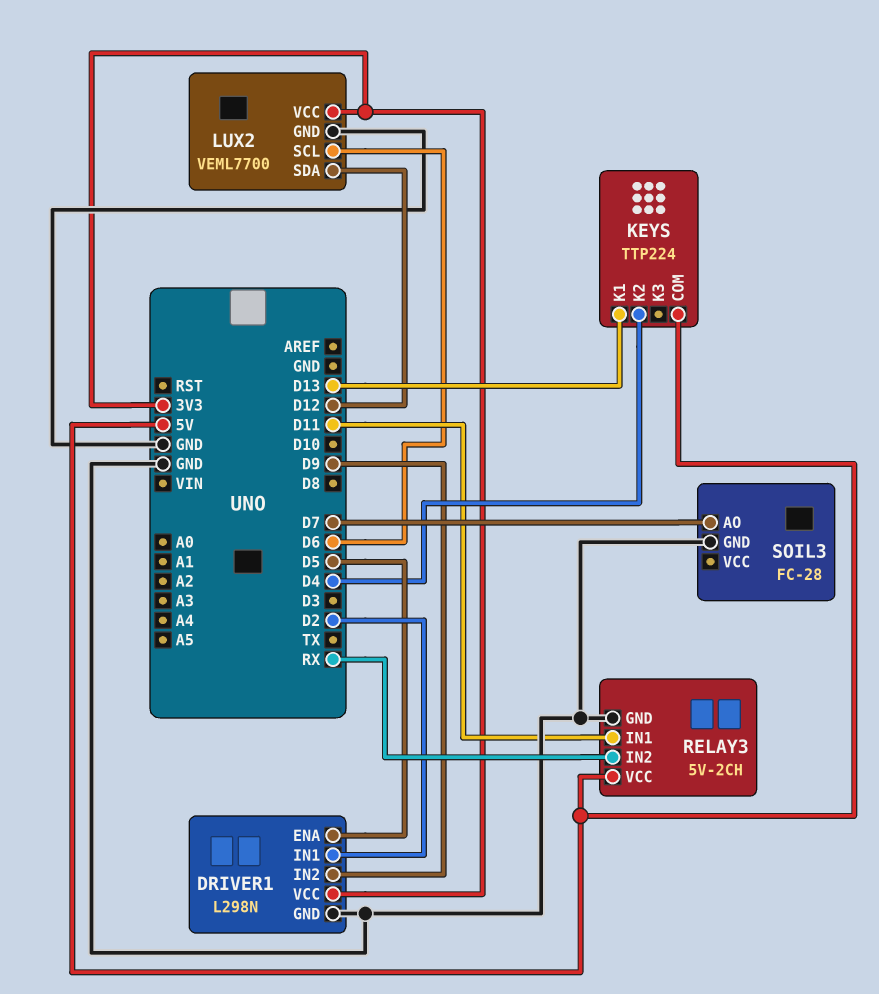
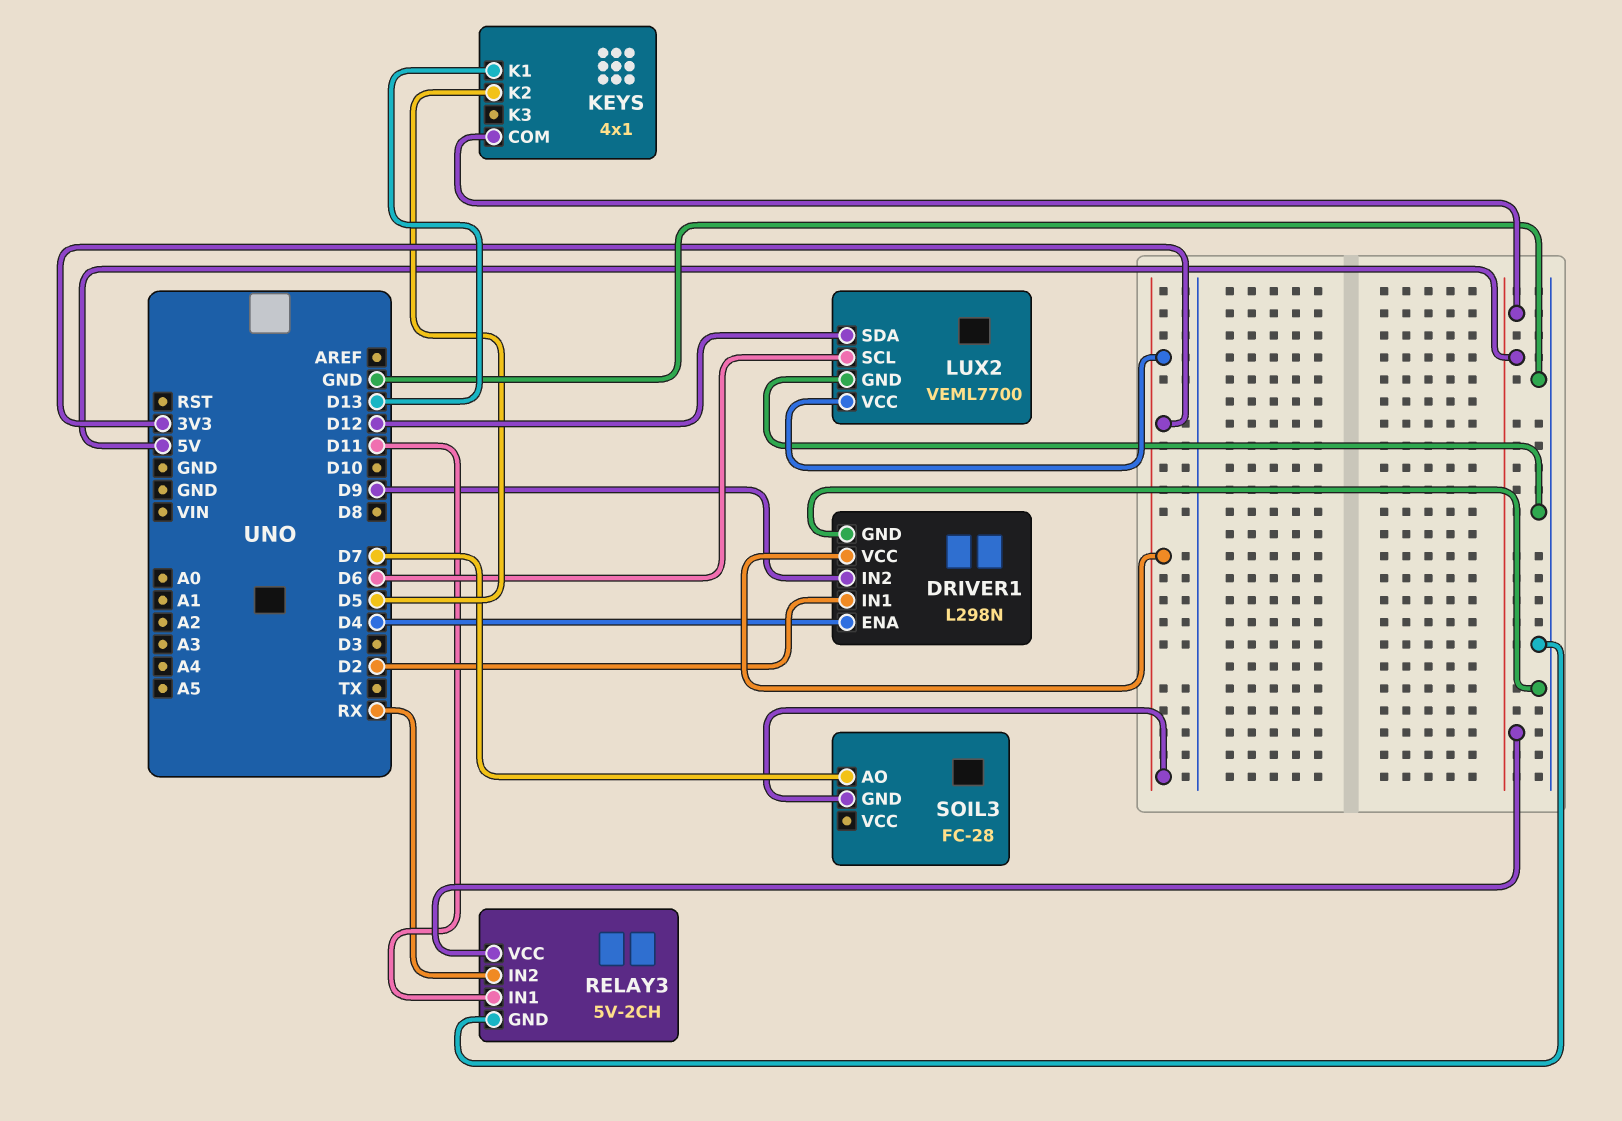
DRIVER1 pin ENA: D5 -> D4
KEYS: TTP224 -> 4x1
KEYS pin K2: D4 -> D5
SOIL3 pin GND: GND -> 3V3

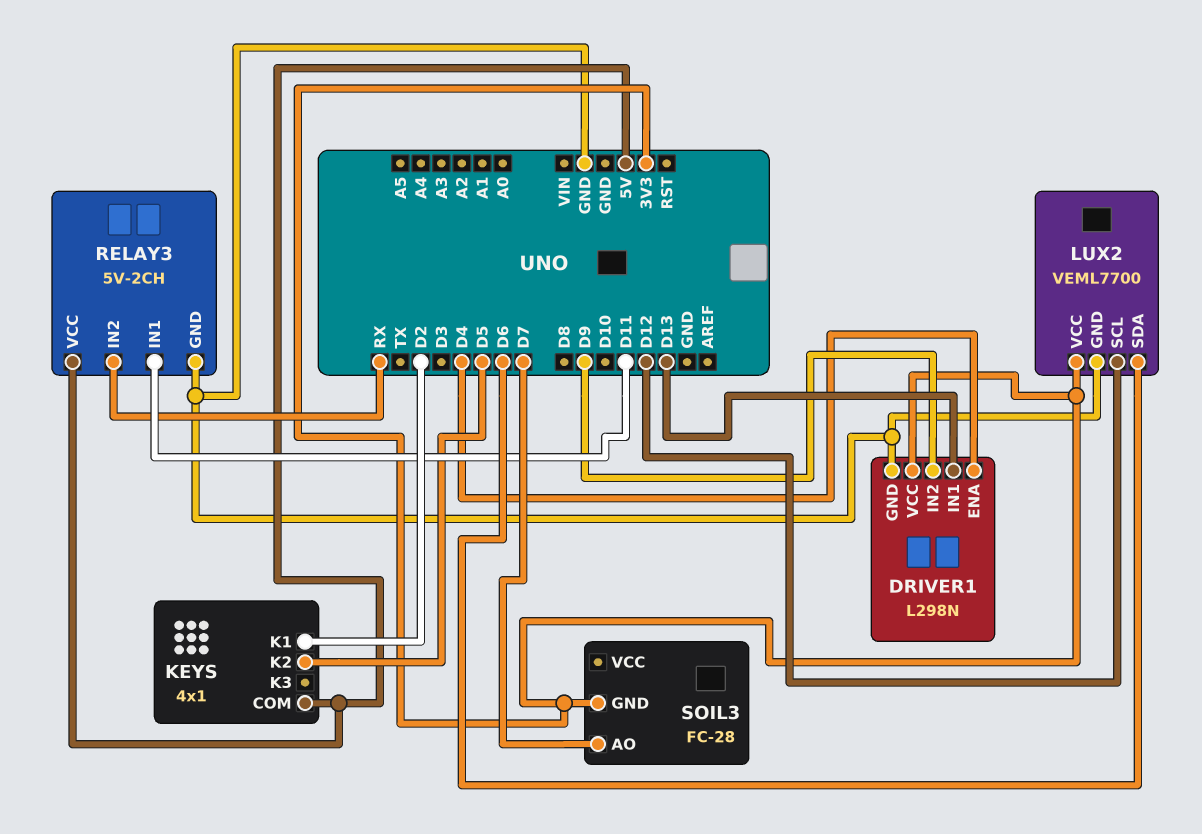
DRIVER1 pin IN1: D2 -> D13
KEYS pin K1: D13 -> D2
LUX2 pin SCL: D6 -> D12
LUX2 pin SDA: D12 -> D6

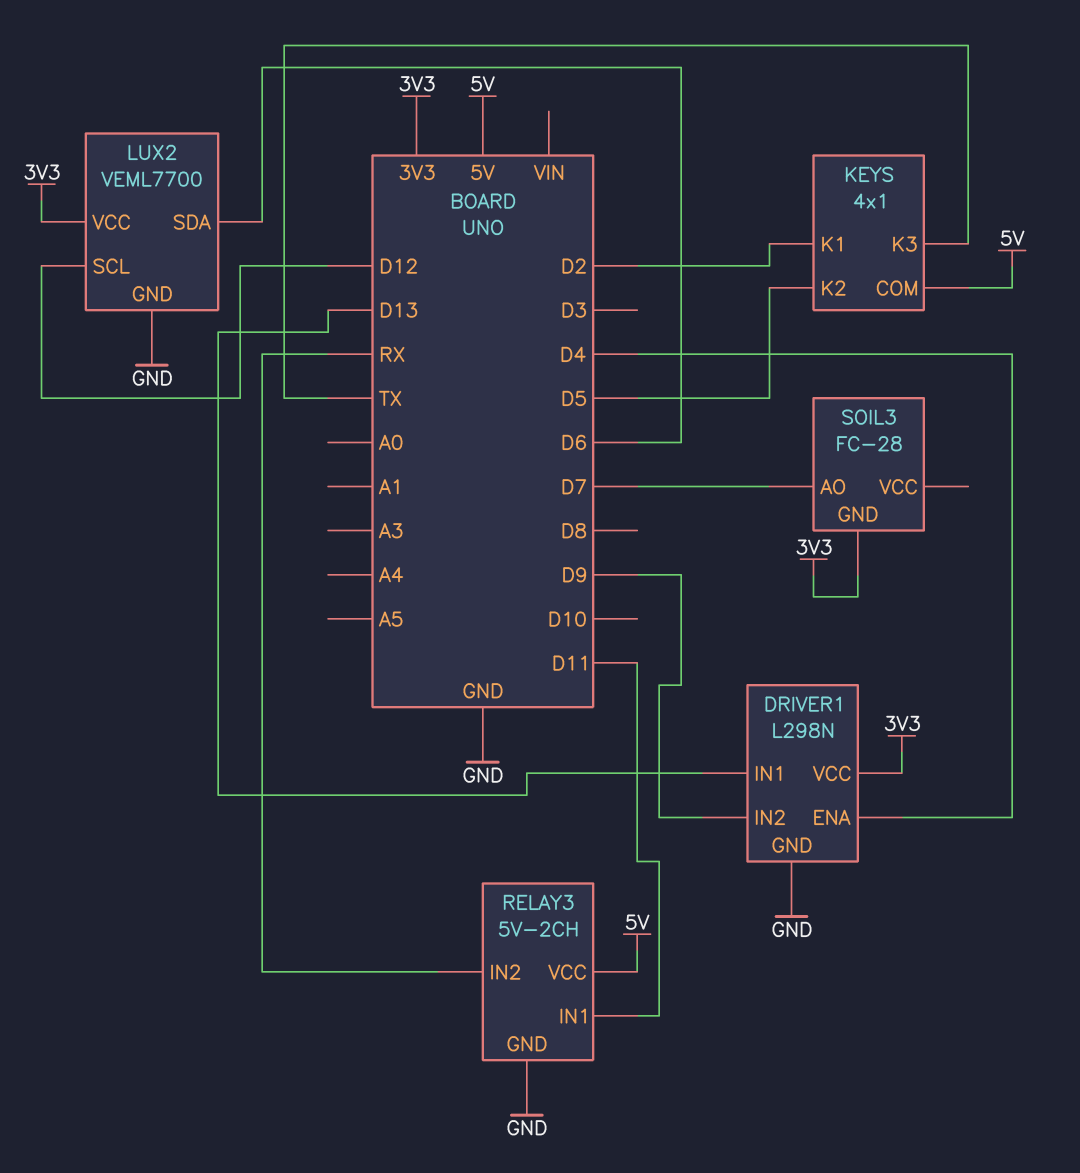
KEYS pin K3: none -> TX

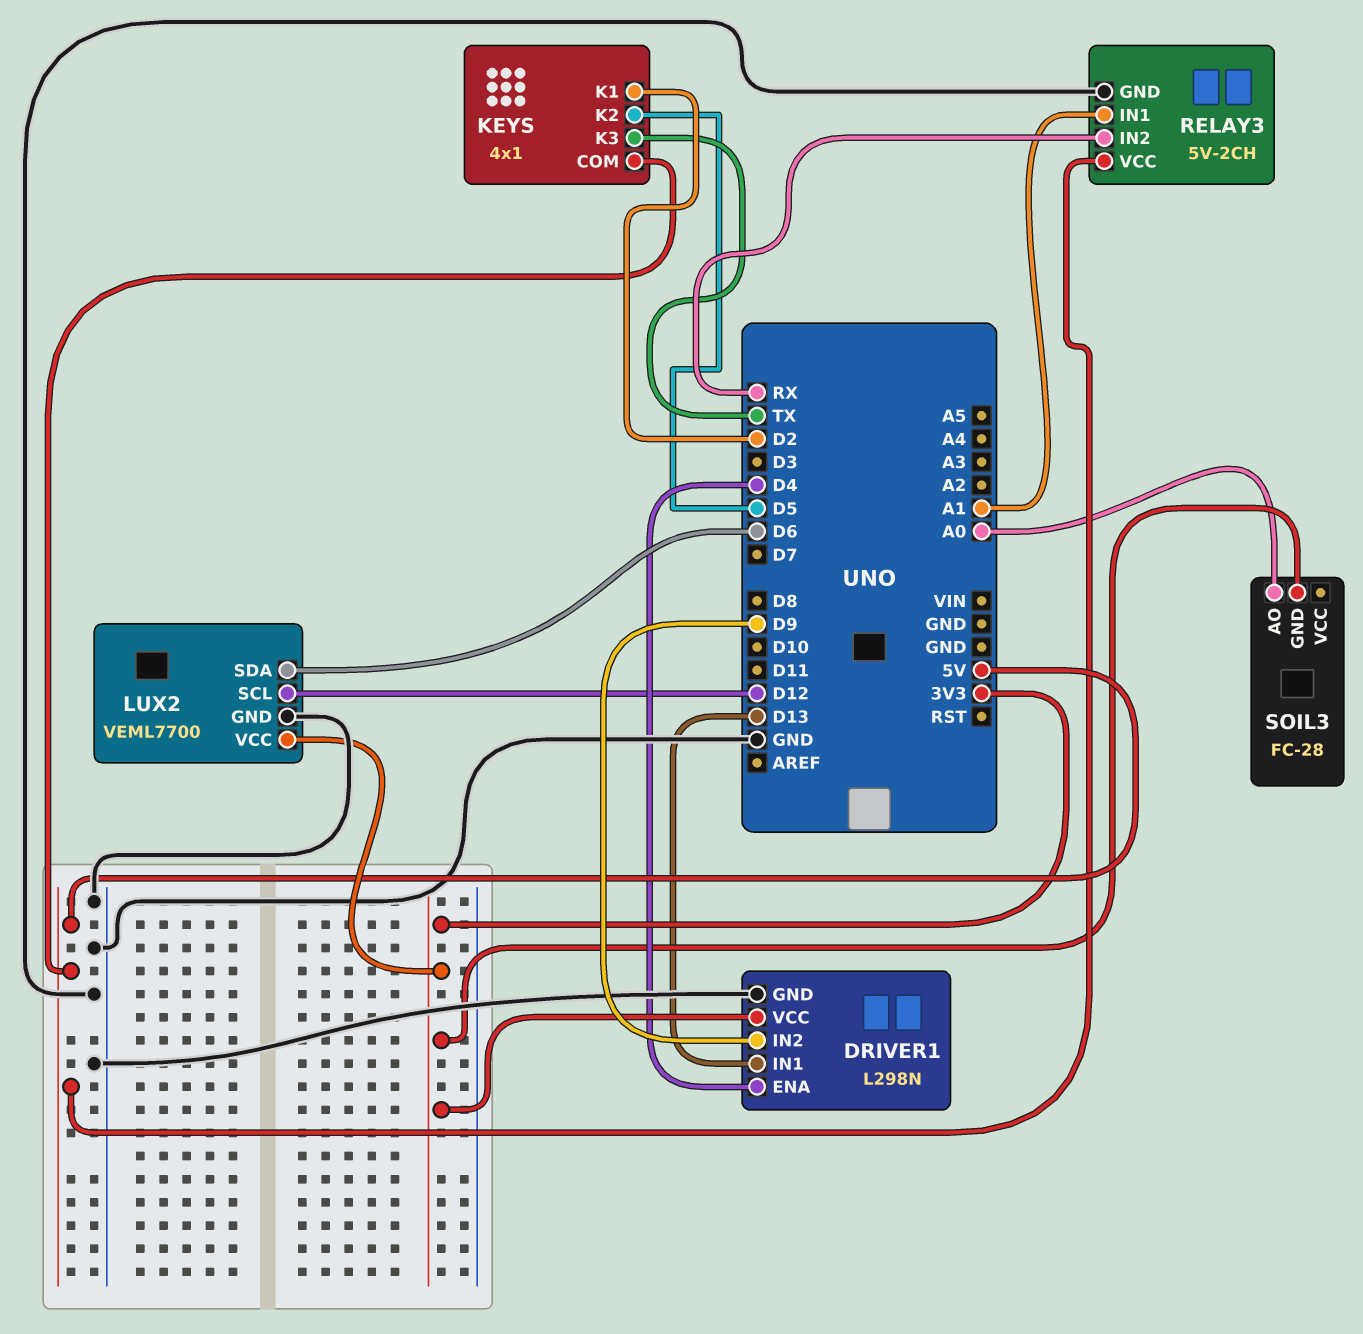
RELAY3 pin IN1: D11 -> A1
SOIL3 pin AO: D7 -> A0

